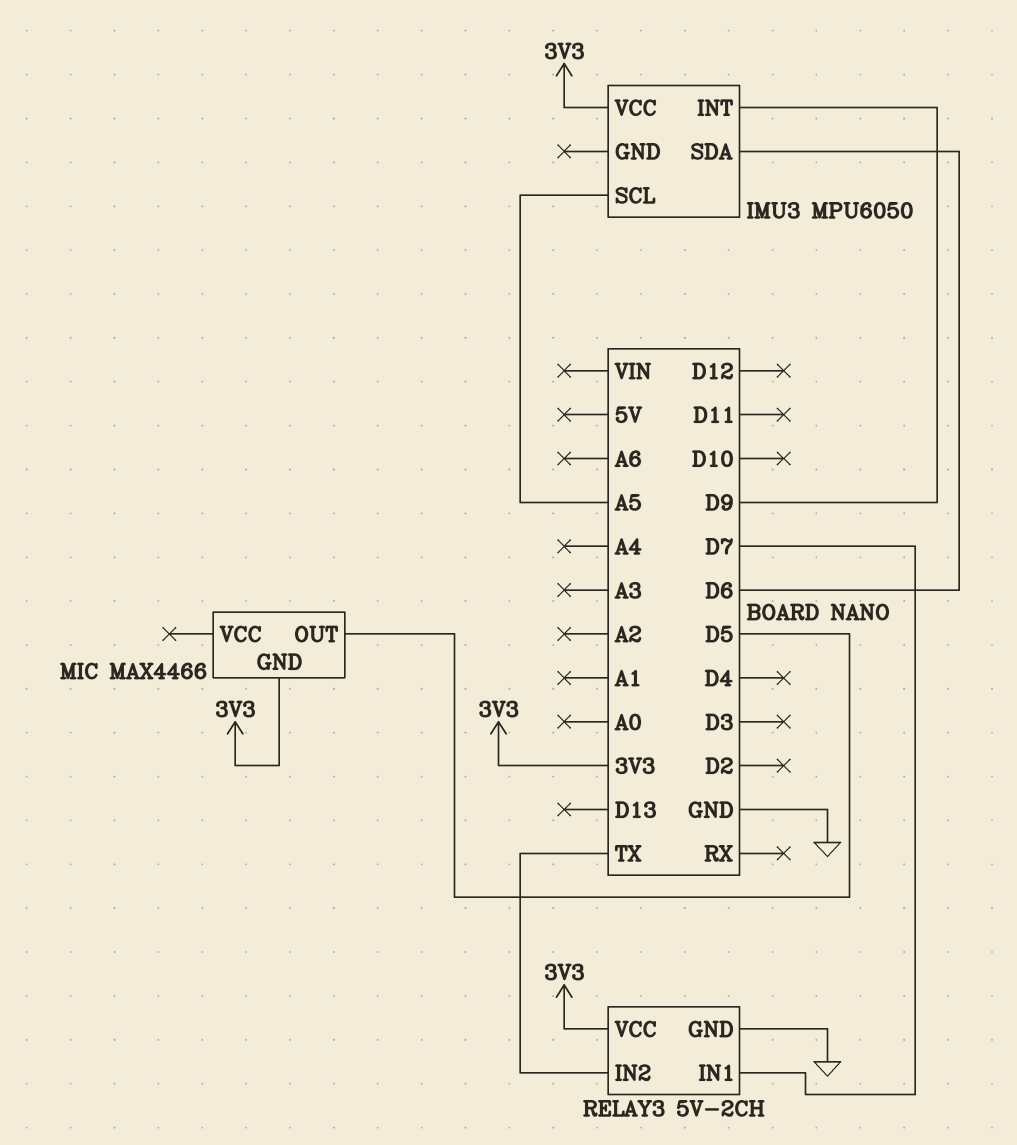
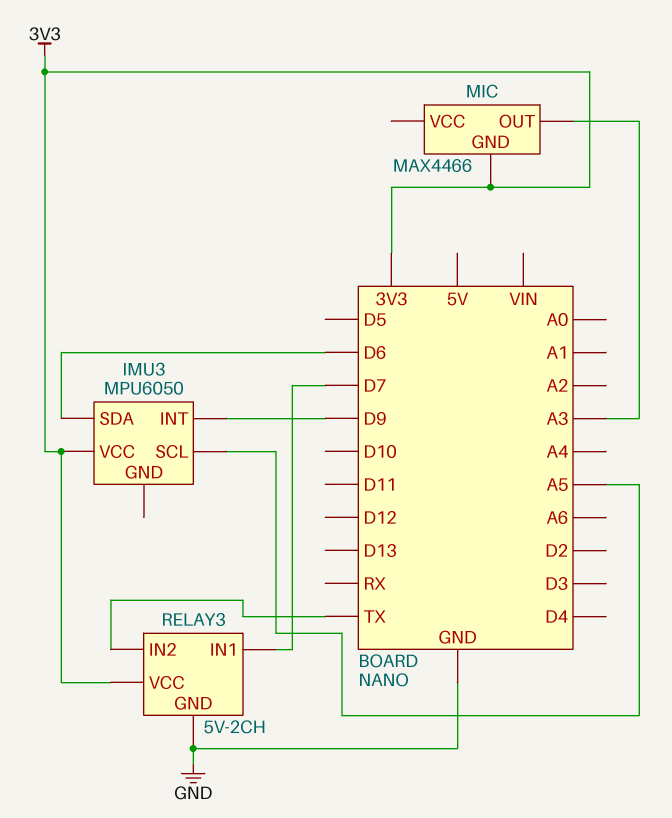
MIC pin OUT: D5 -> A3

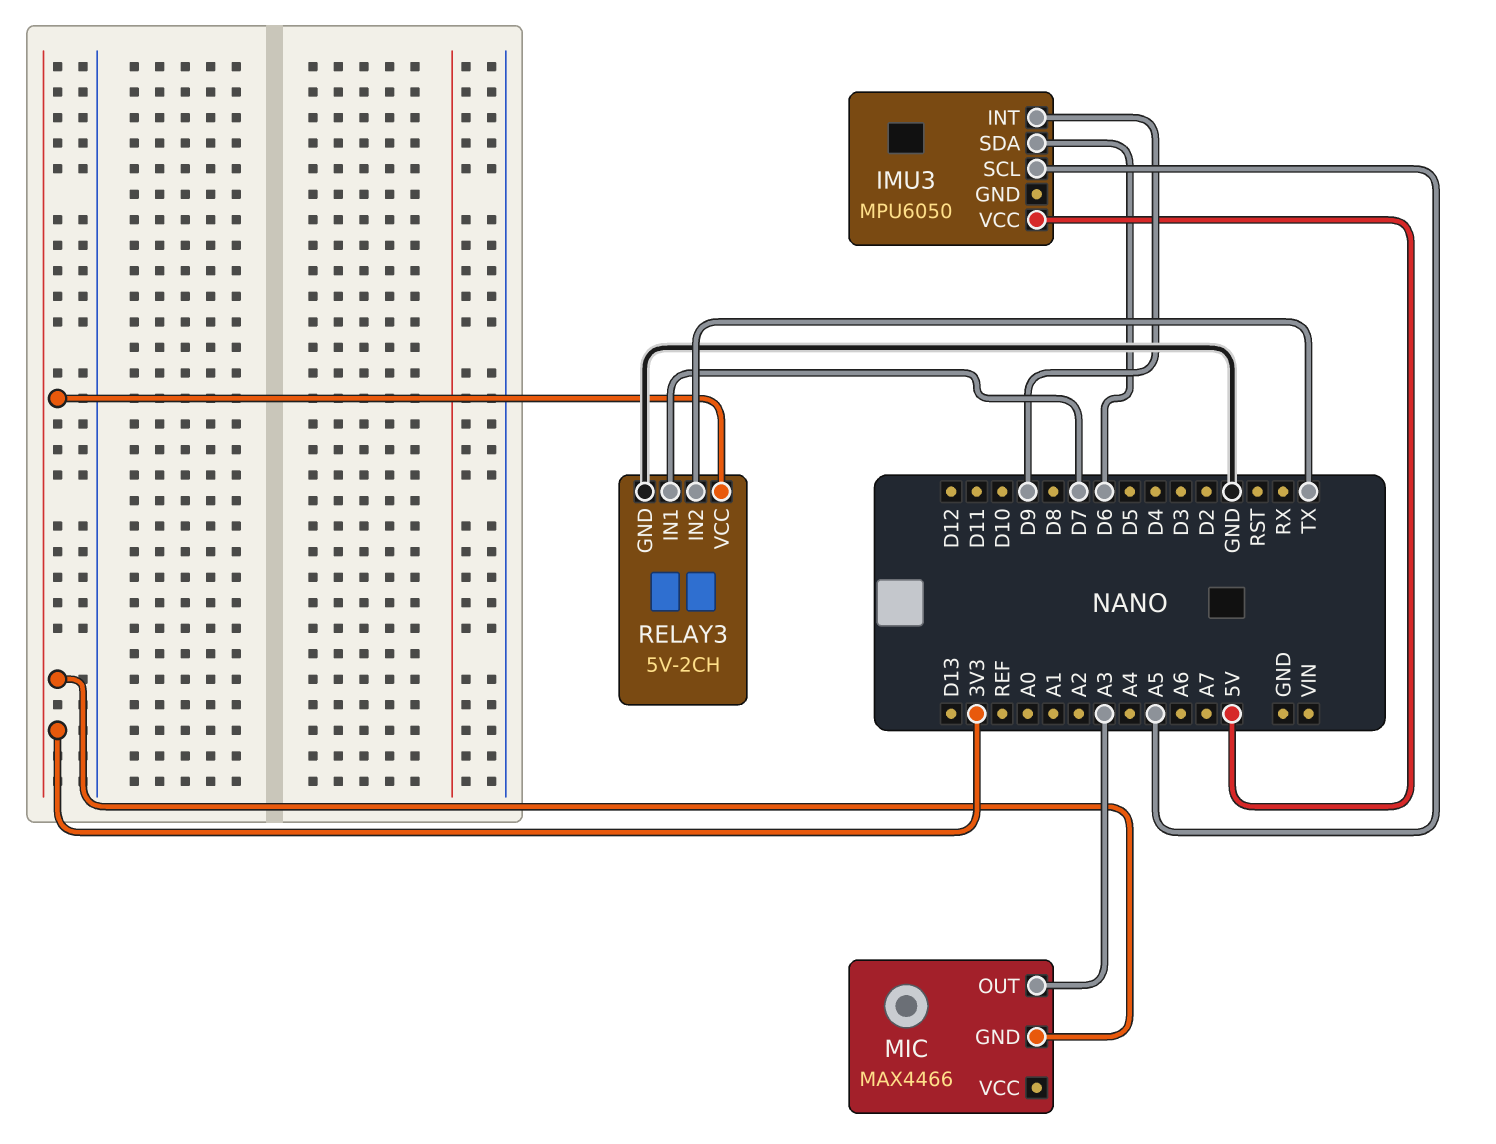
IMU3 pin VCC: 3V3 -> 5V

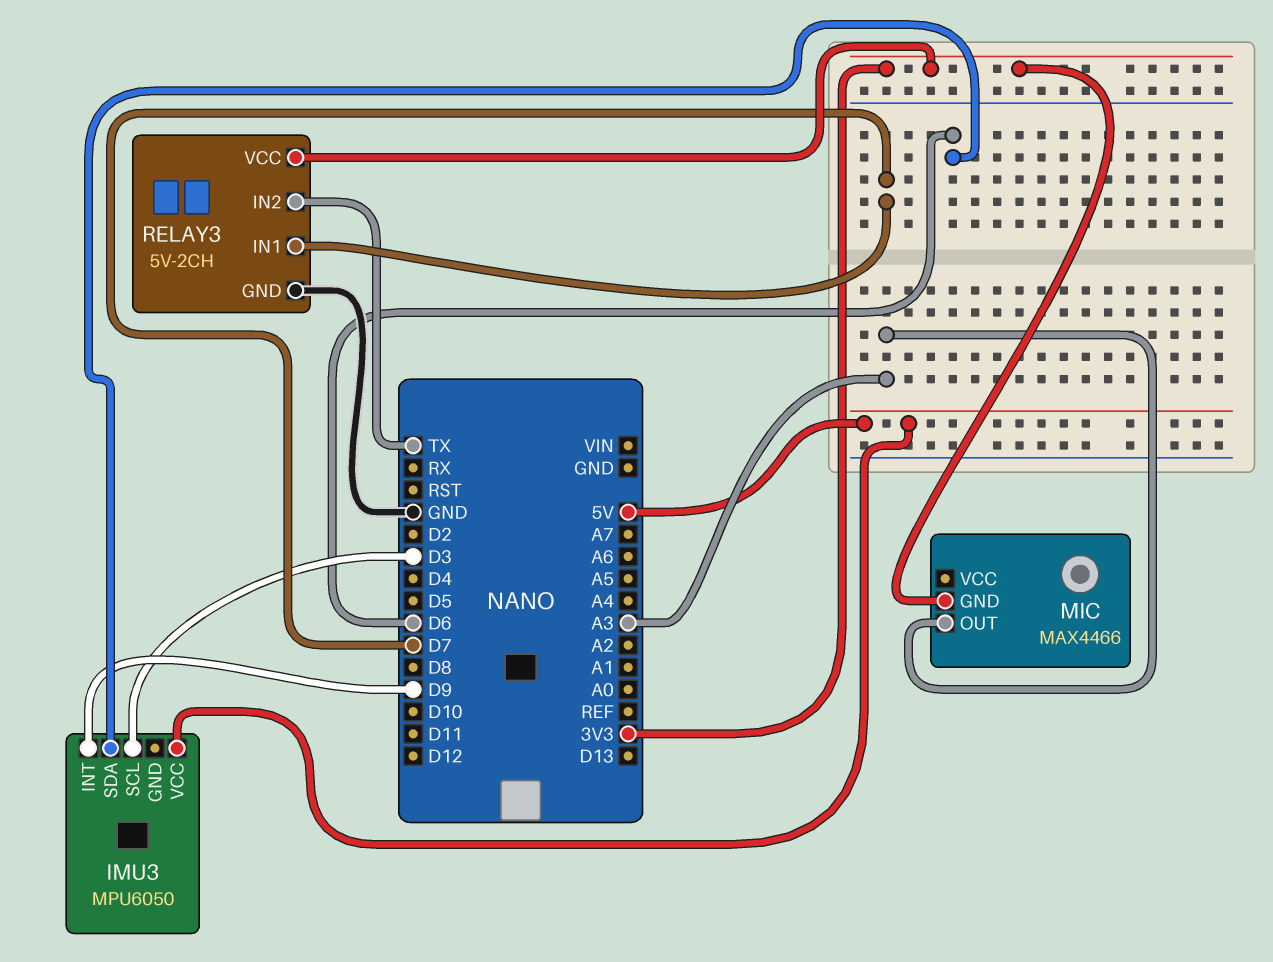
IMU3 pin SCL: A5 -> D3

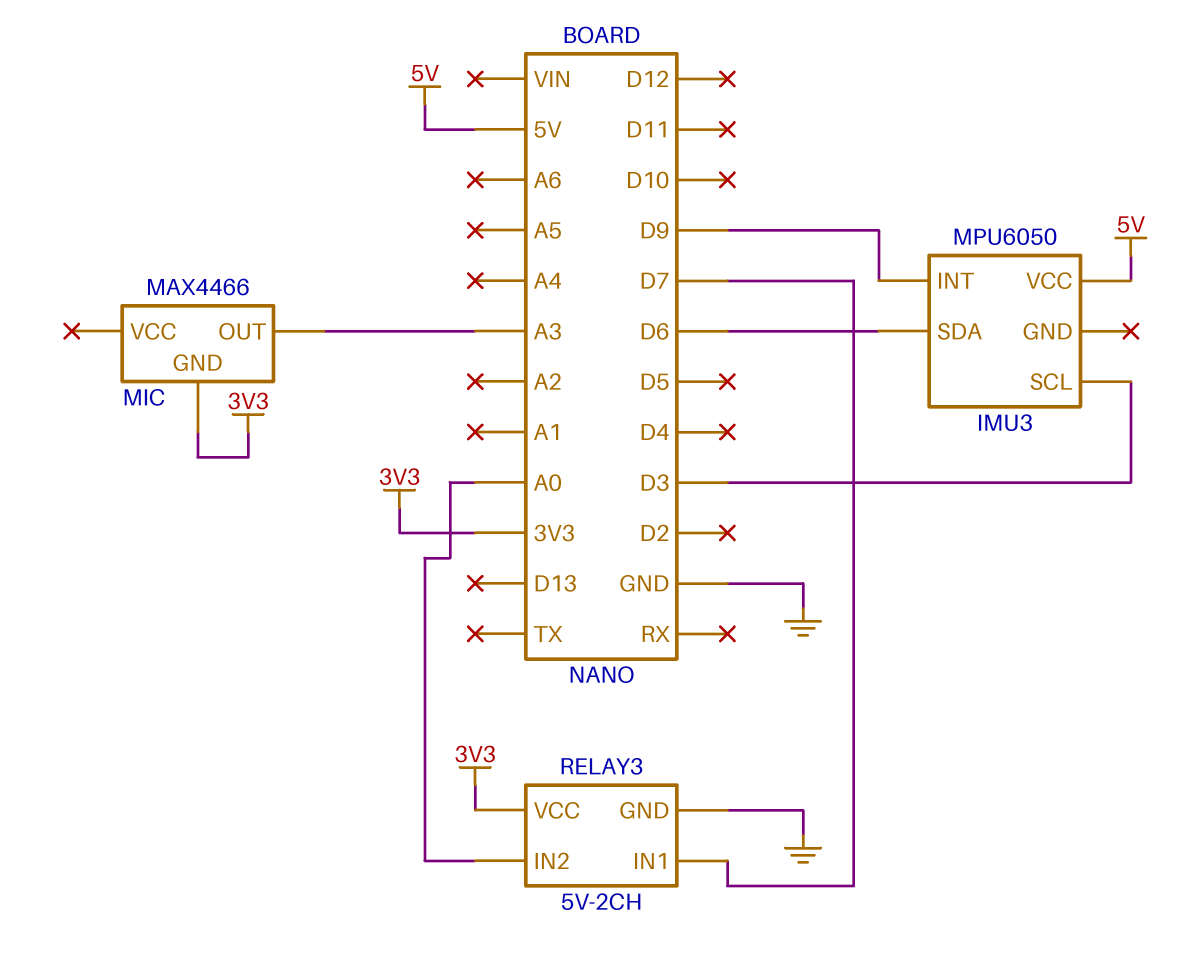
RELAY3 pin IN2: TX -> A0

